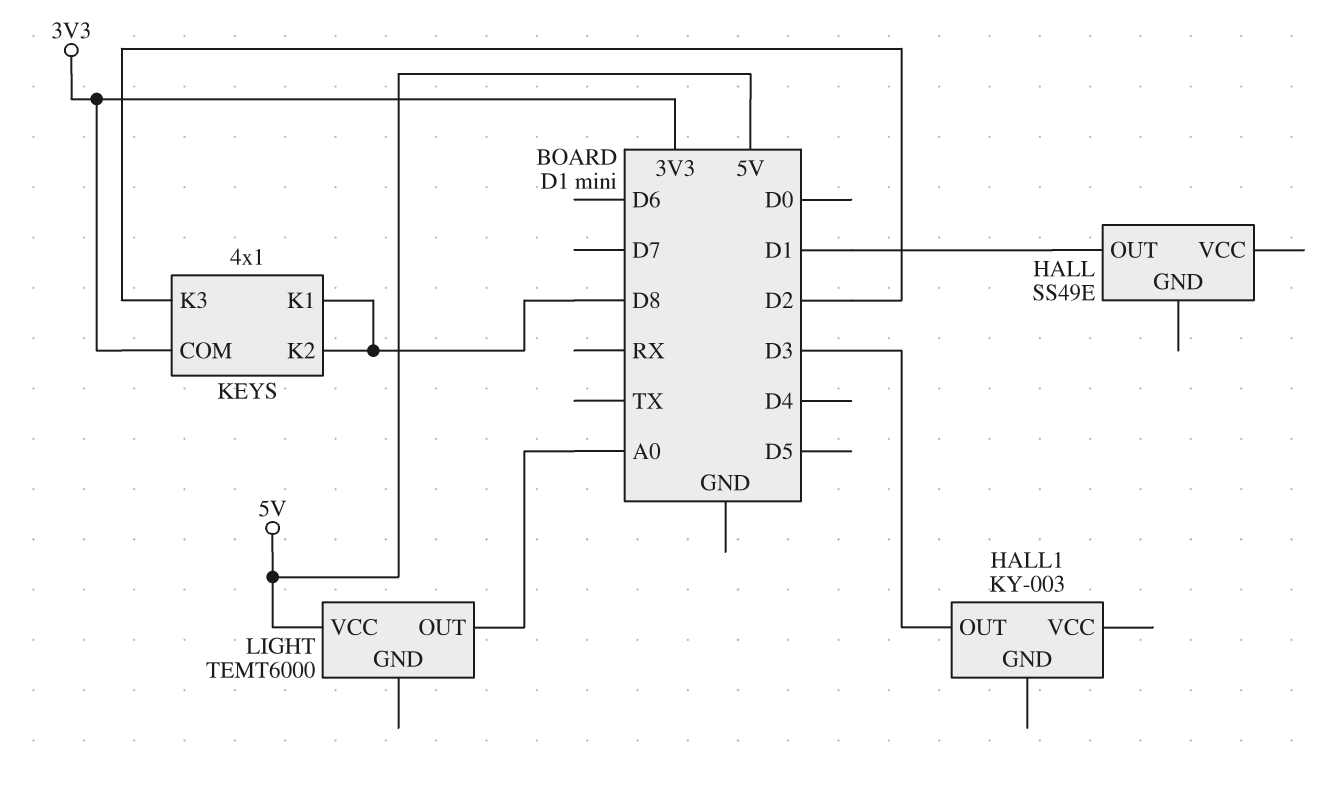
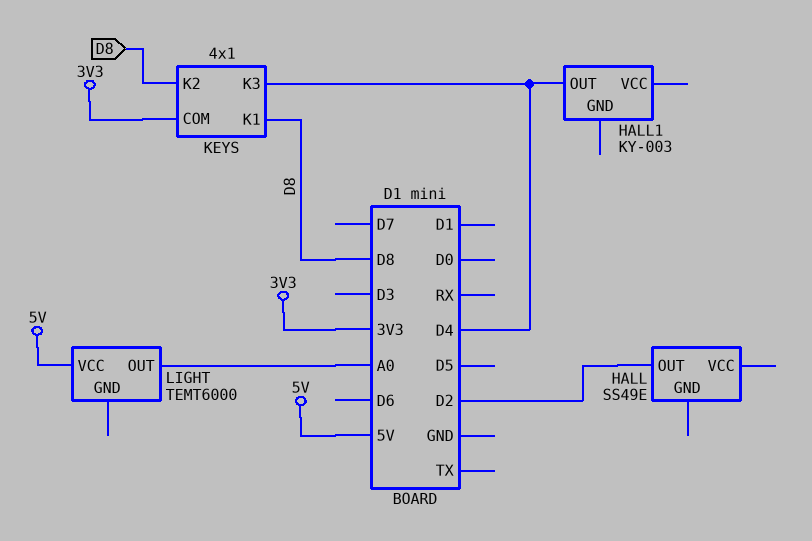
HALL pin OUT: D1 -> D2
HALL1 pin OUT: D3 -> D4
KEYS pin K3: D2 -> D4

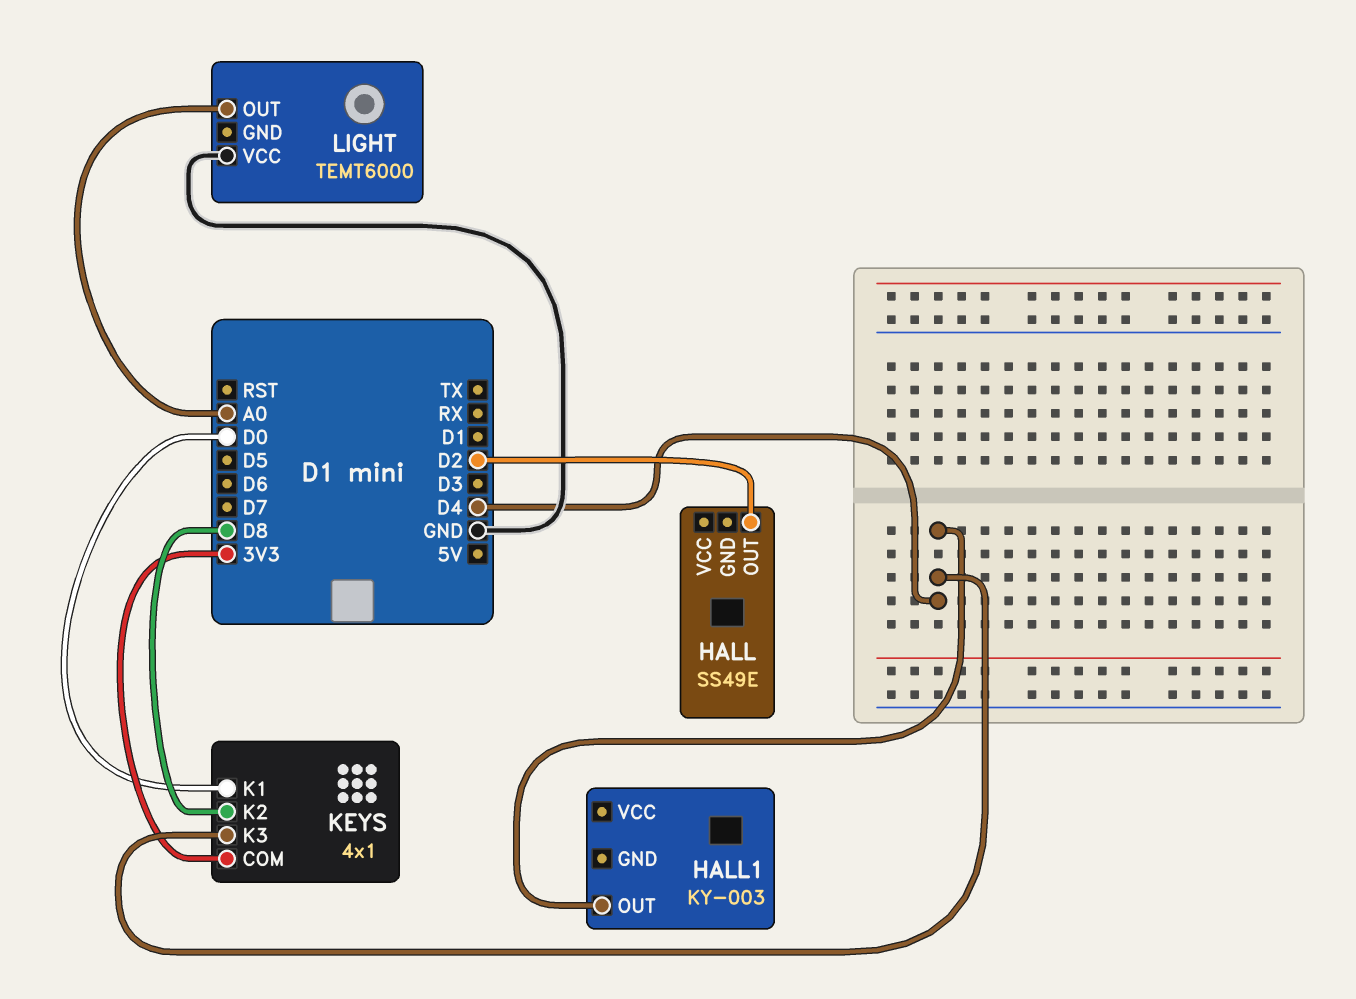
KEYS pin K1: D8 -> D0
LIGHT pin VCC: 5V -> GND

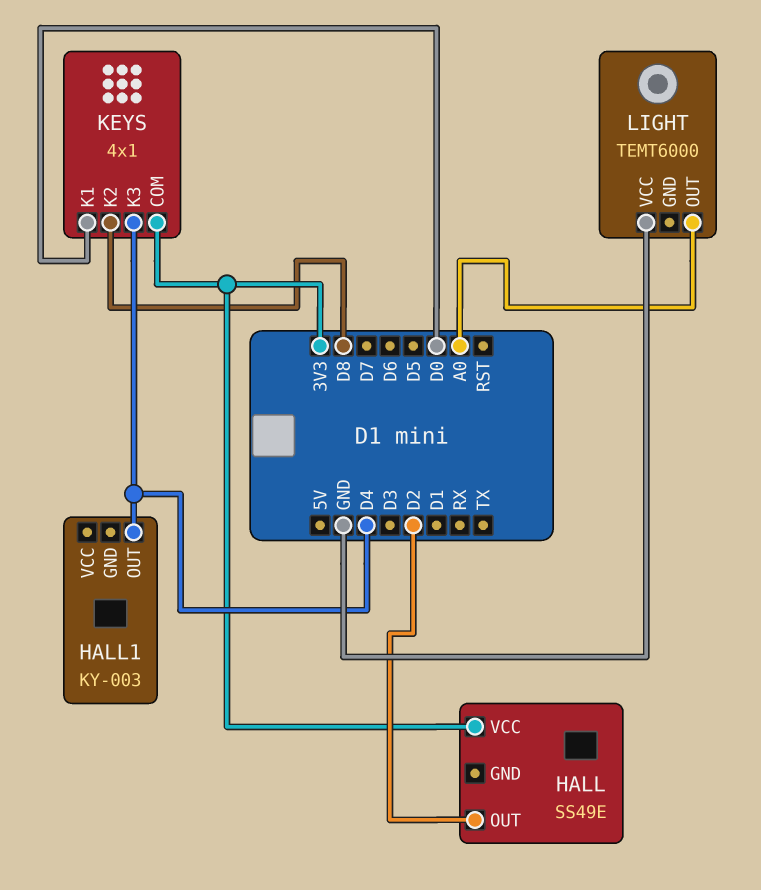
HALL pin VCC: none -> 3V3

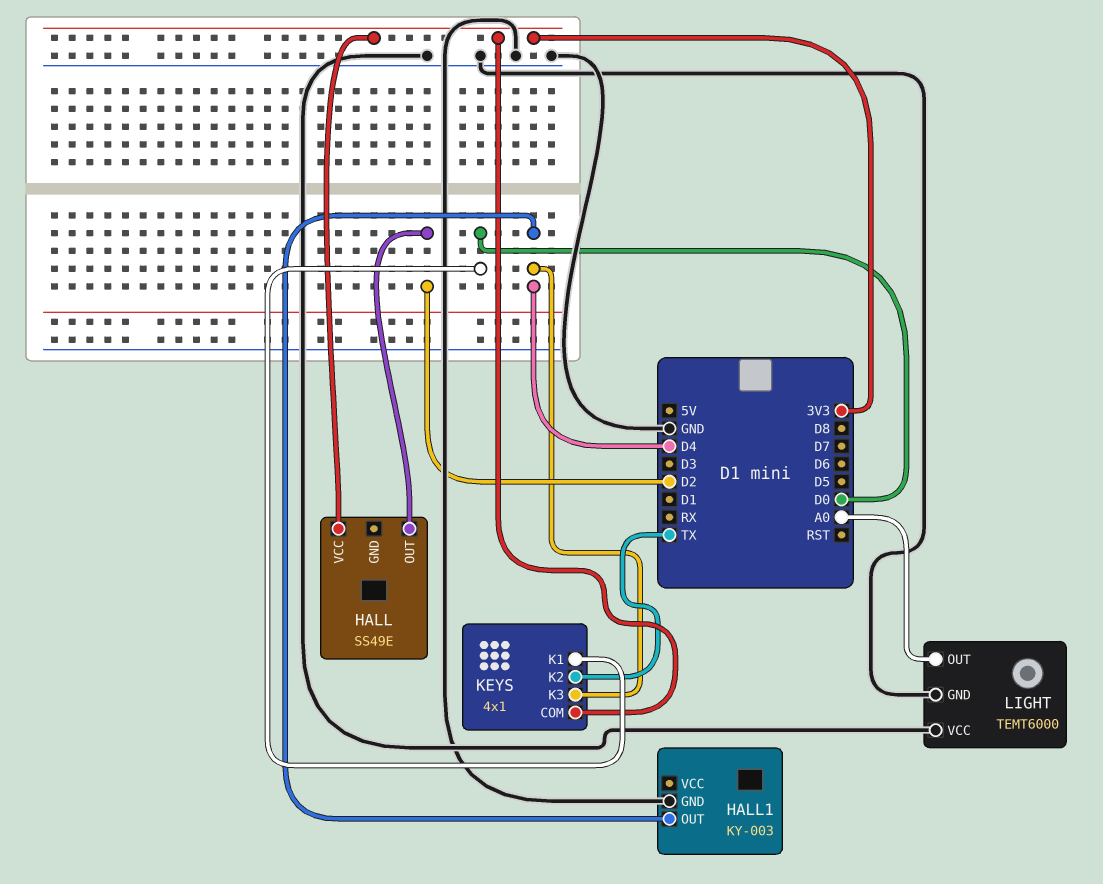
HALL1 pin GND: none -> GND
KEYS pin K2: D8 -> TX
LIGHT pin GND: none -> GND

